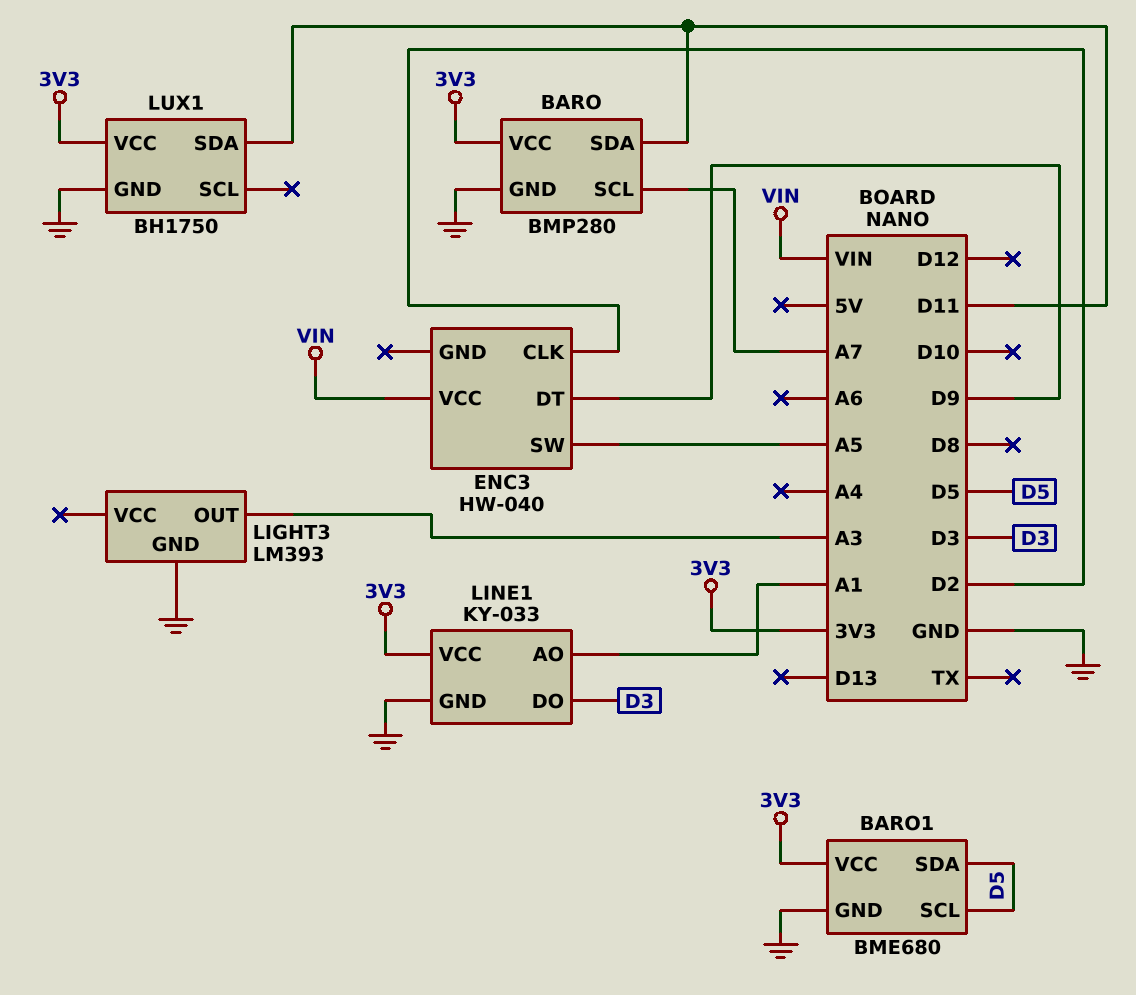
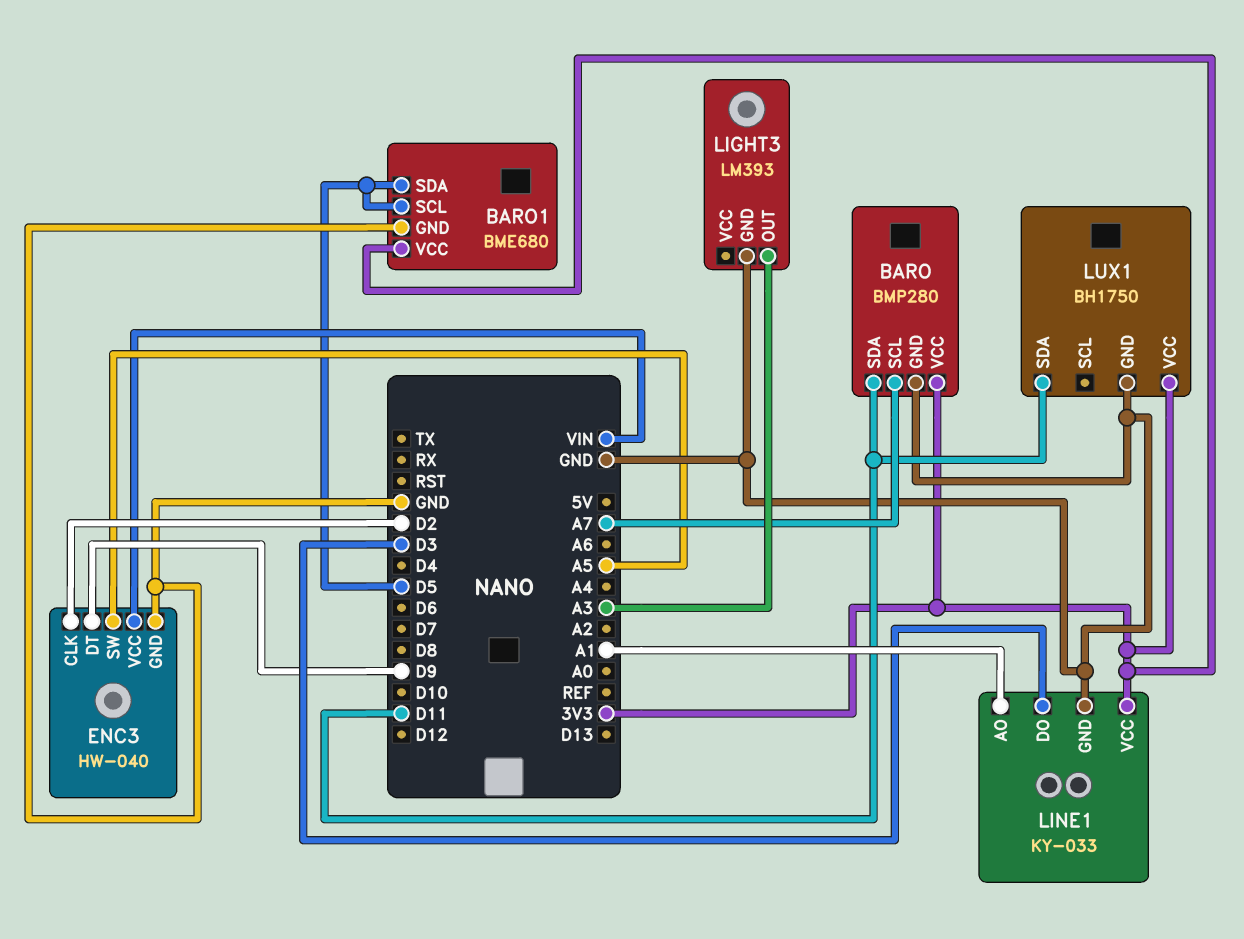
ENC3 pin GND: none -> GND

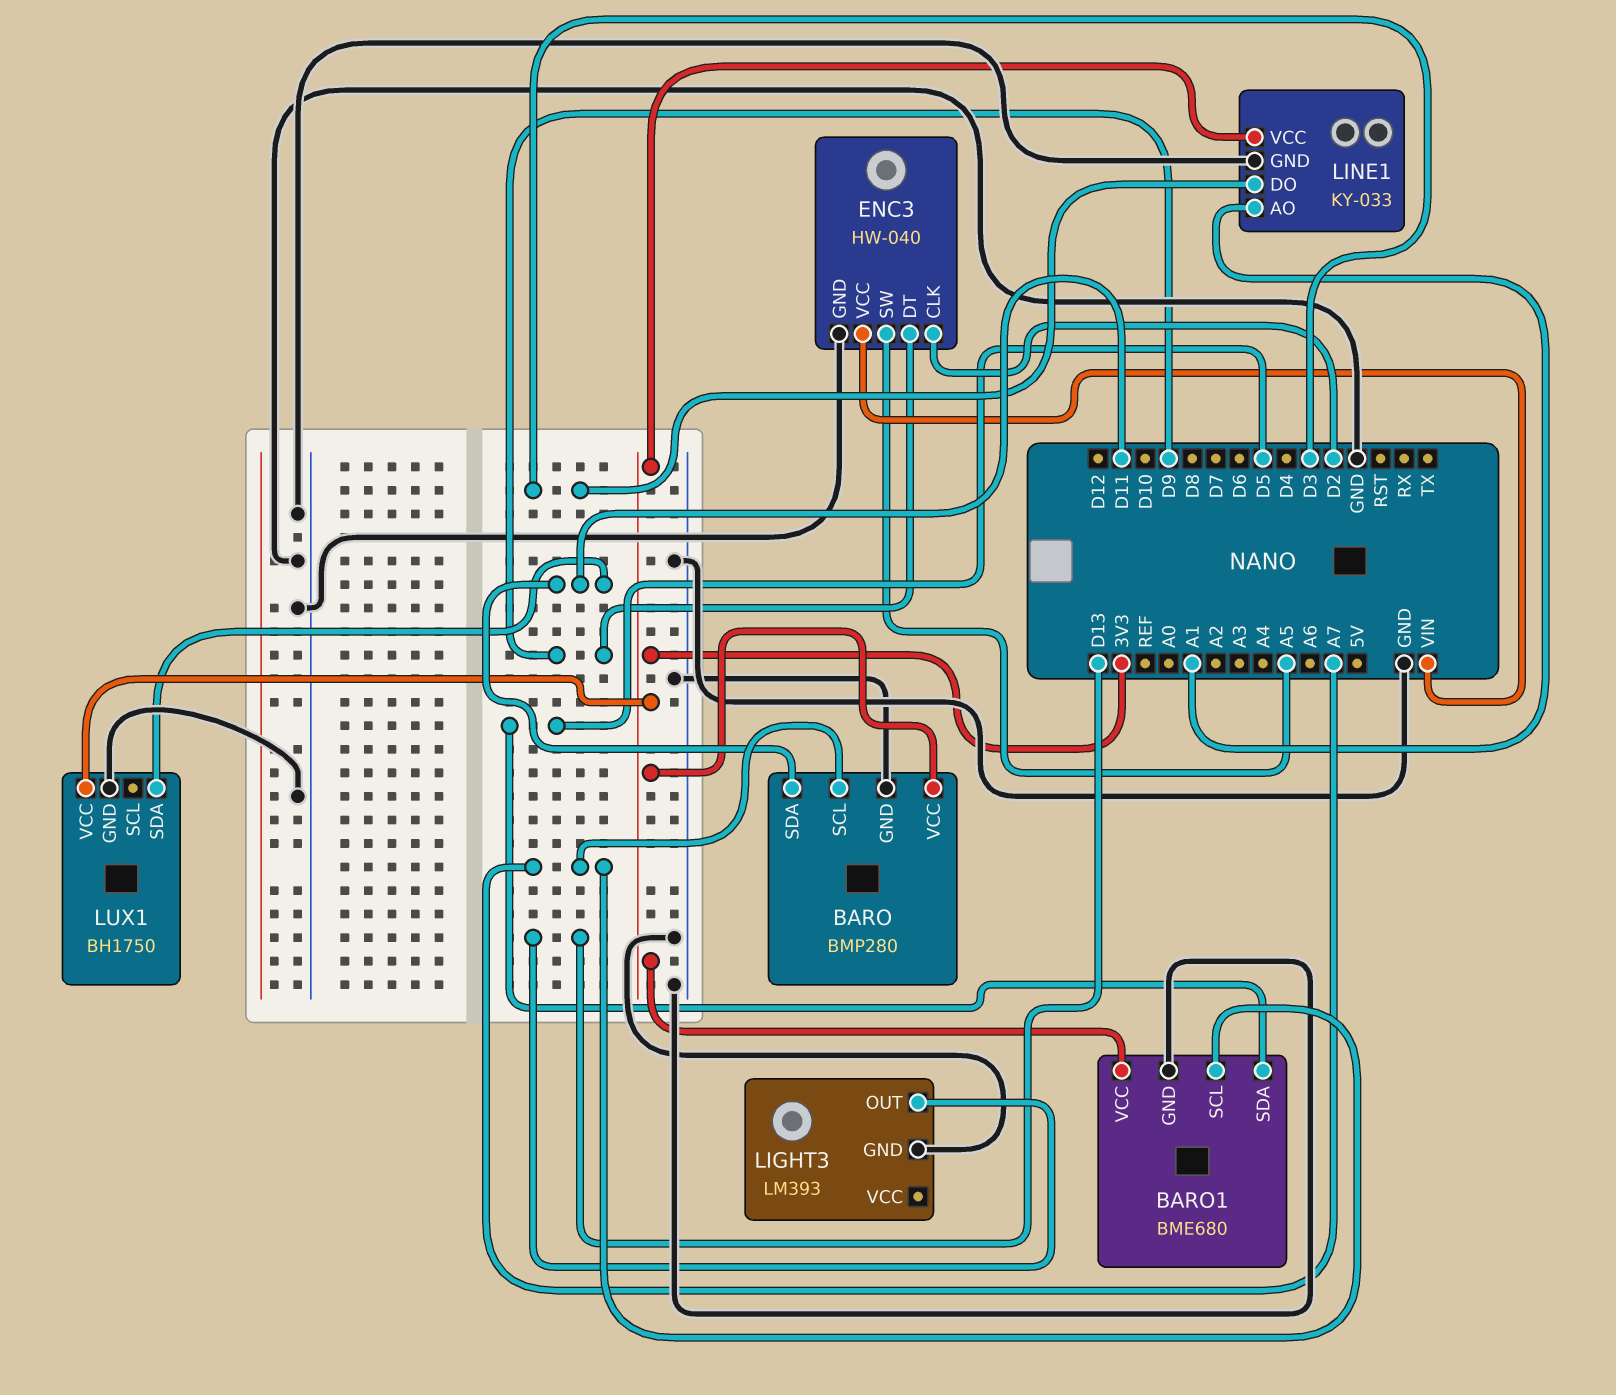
BARO1 pin SCL: D5 -> A7
LIGHT3 pin OUT: A3 -> D13

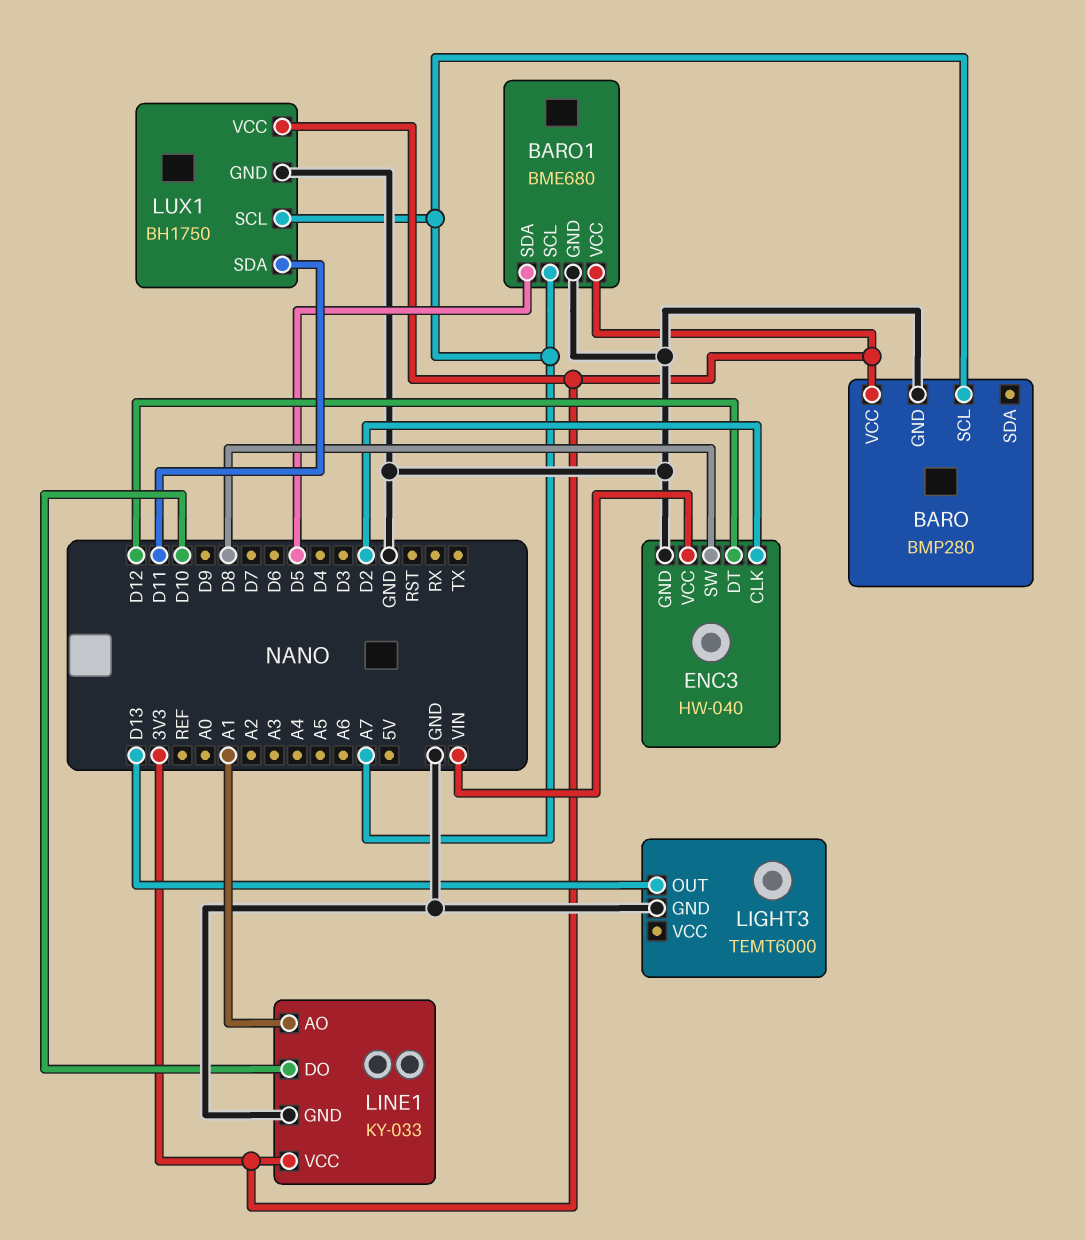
BARO pin SDA: D11 -> none
ENC3 pin DT: D9 -> D12
ENC3 pin SW: A5 -> D8
LIGHT3: LM393 -> TEMT6000
LINE1 pin DO: D3 -> D10
LUX1 pin SCL: none -> A7

